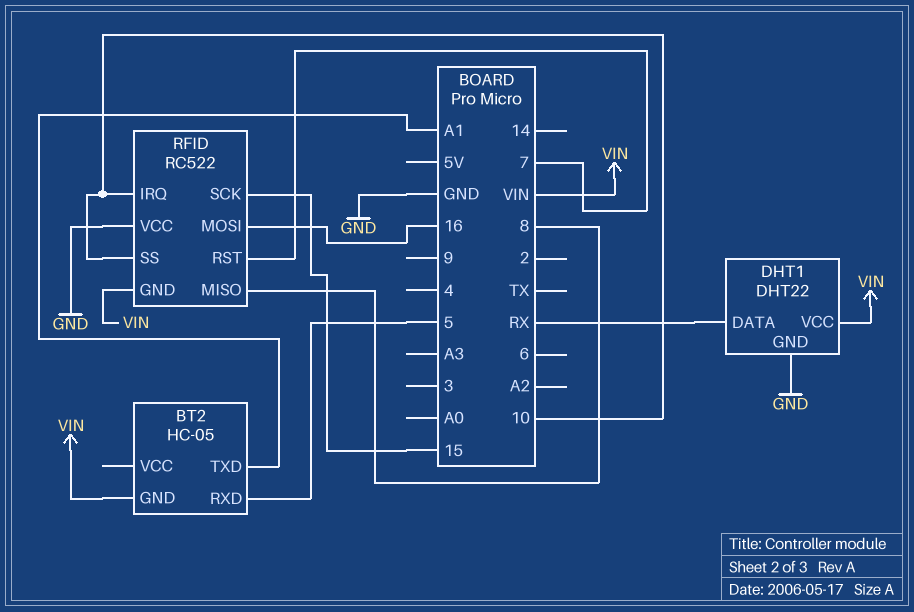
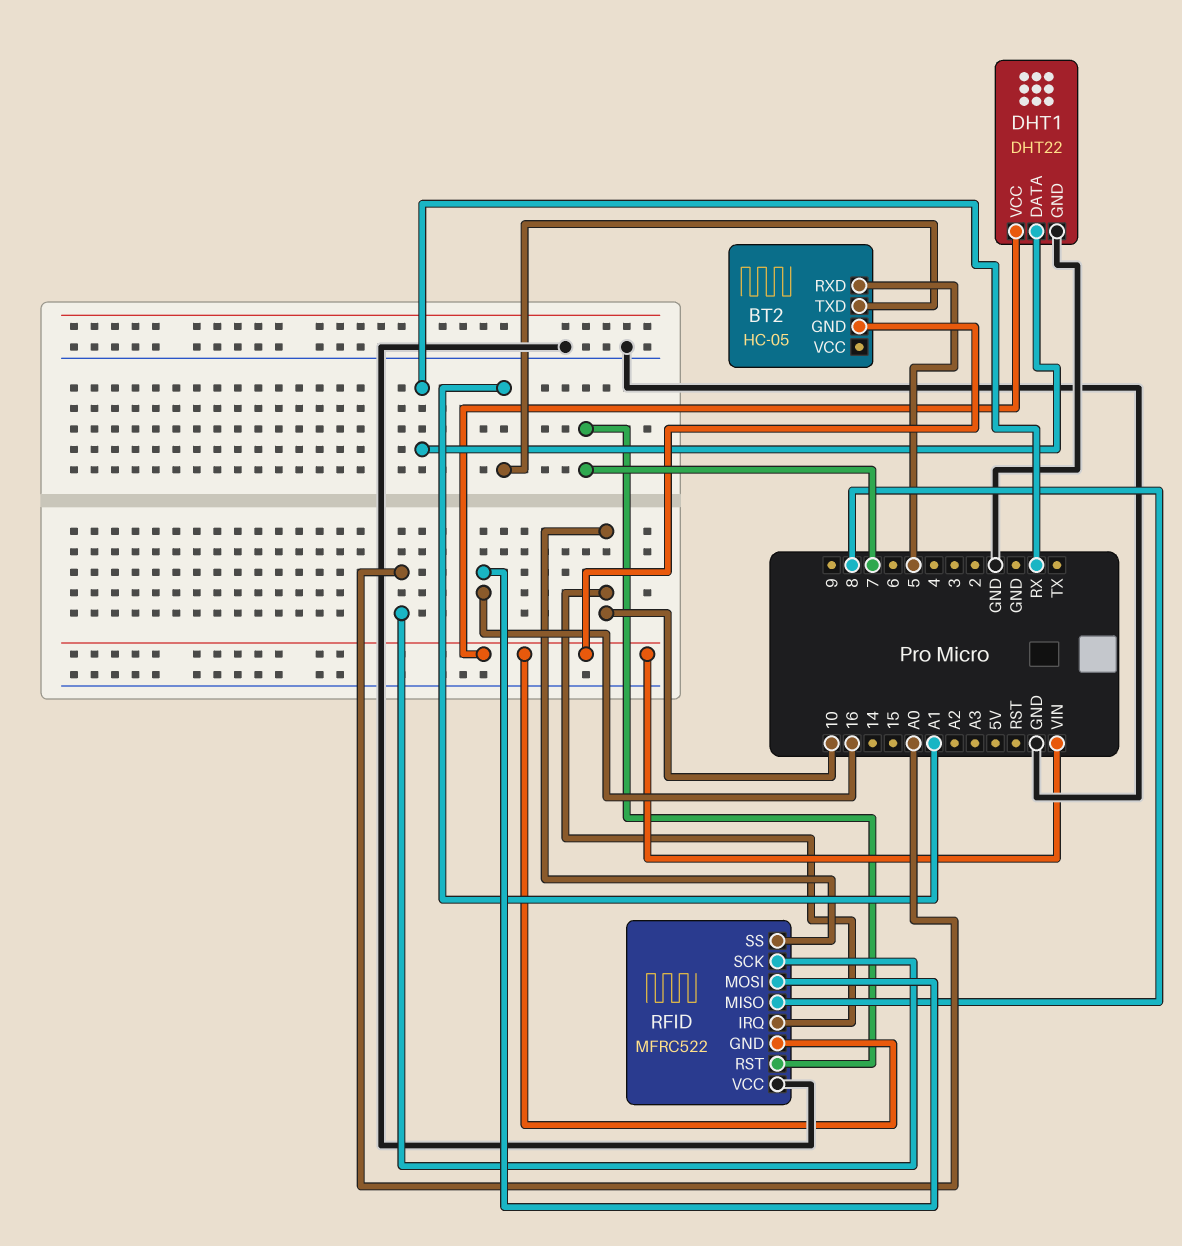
RFID: RC522 -> MFRC522
RFID pin SCK: 15 -> A0

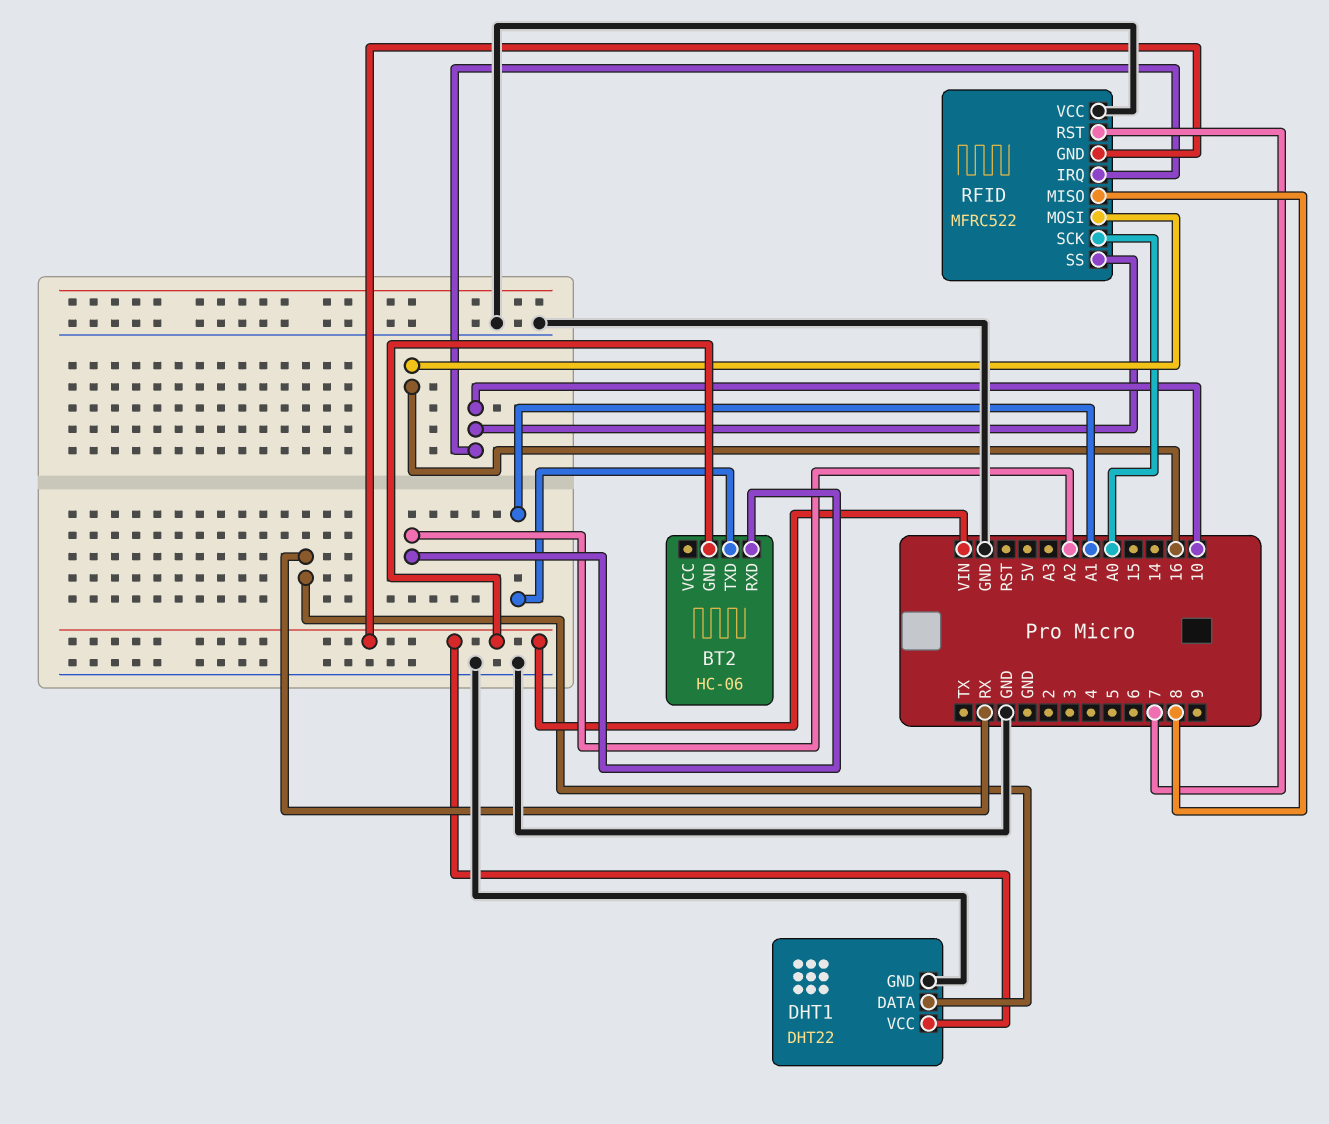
BT2: HC-05 -> HC-06
BT2 pin RXD: 5 -> A2

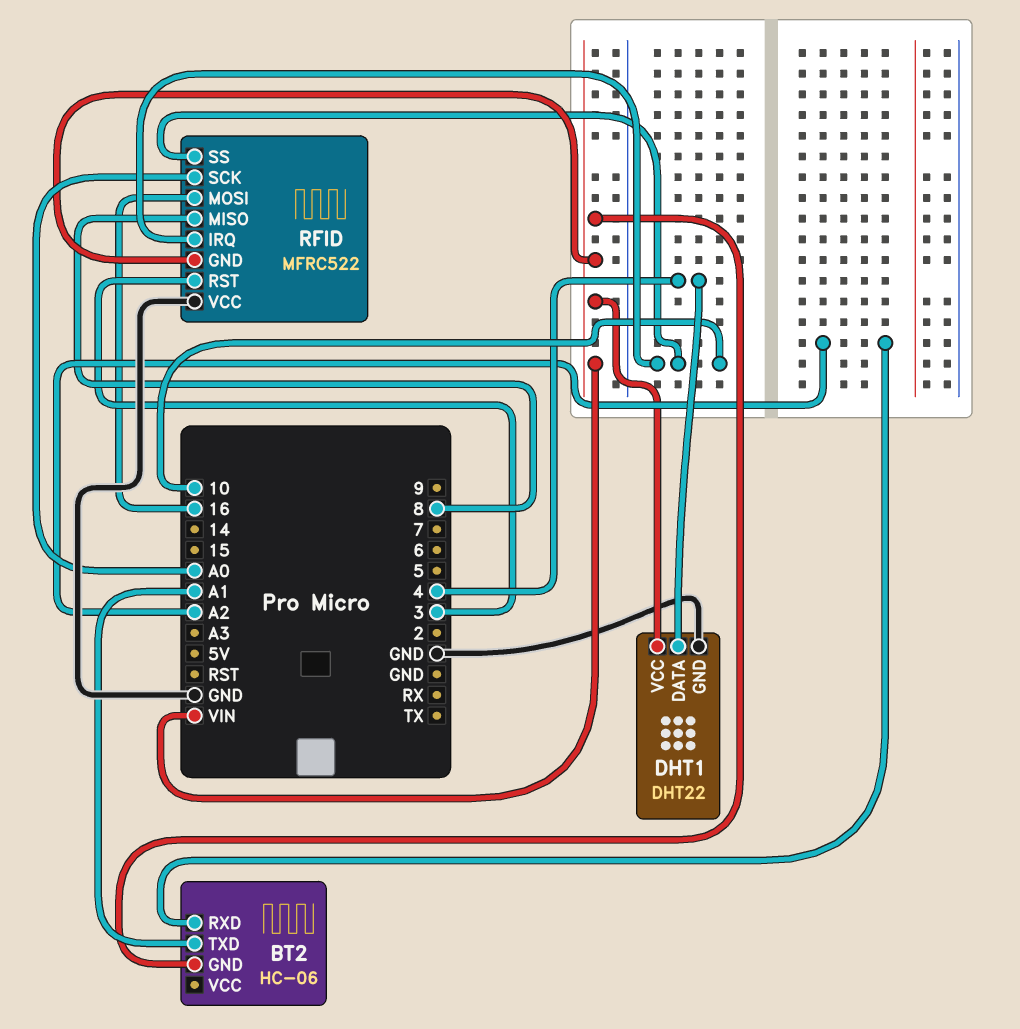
DHT1 pin DATA: RX -> 4
RFID pin RST: 7 -> 3

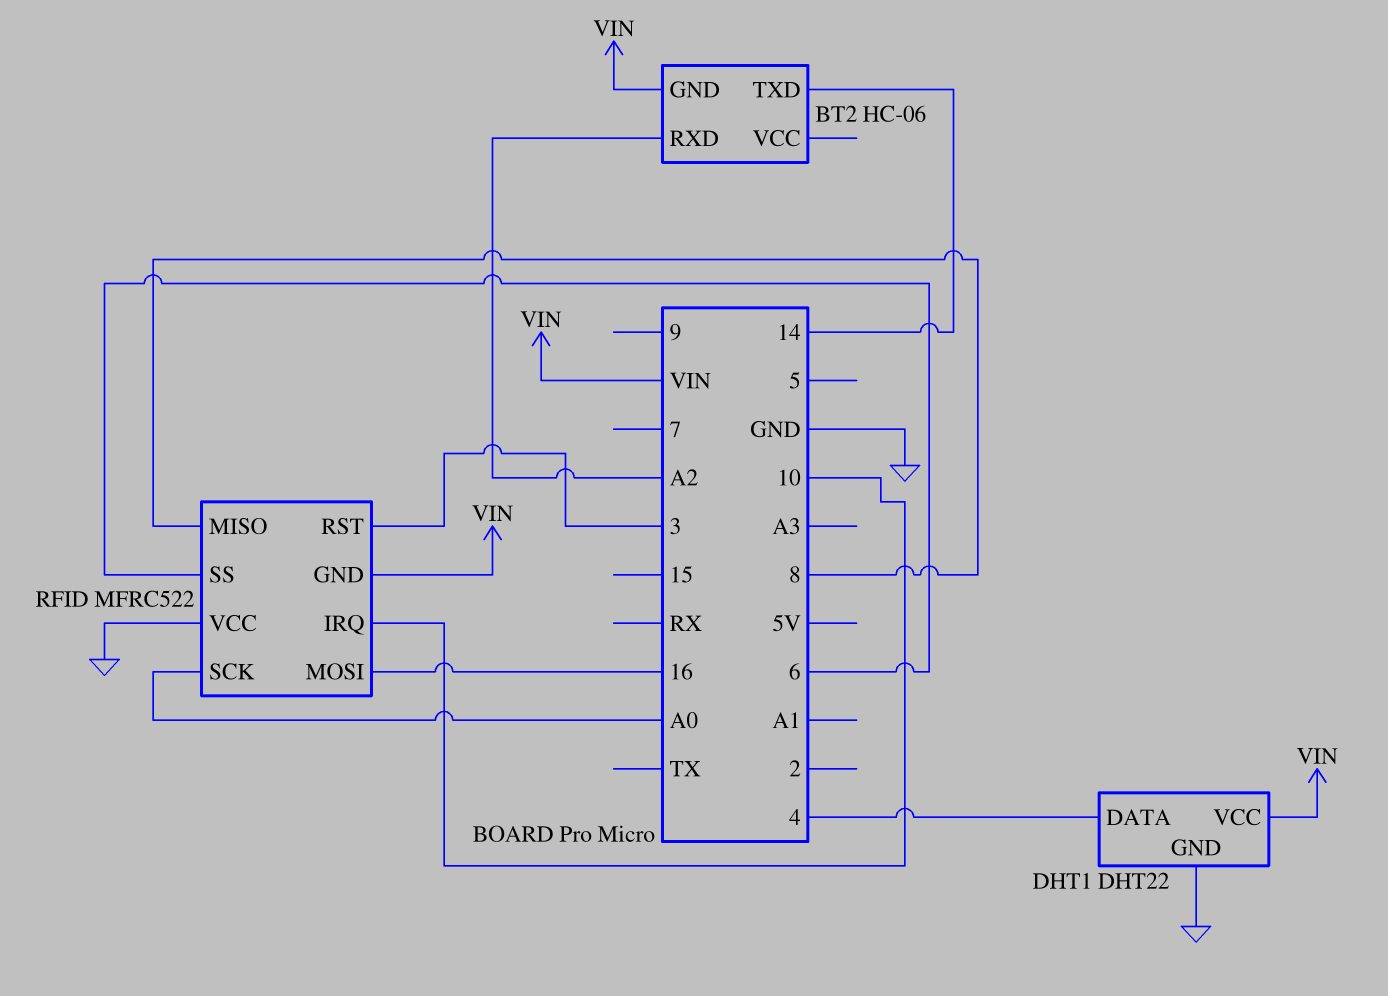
BT2 pin TXD: A1 -> 14
RFID pin SS: 10 -> 6

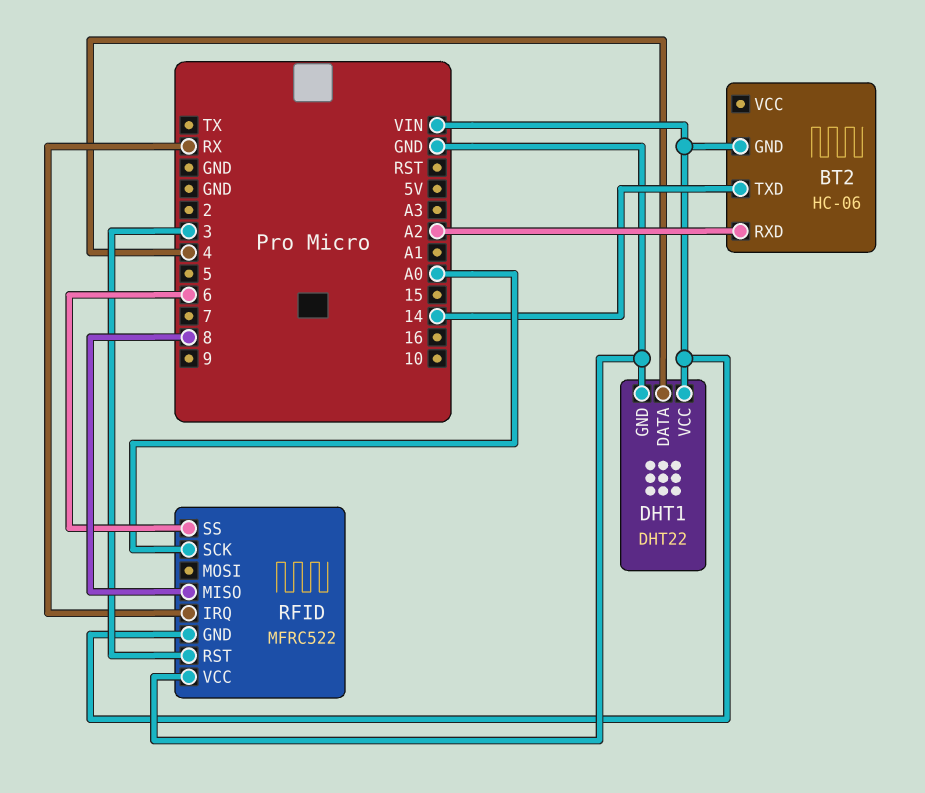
RFID pin IRQ: 10 -> RX
RFID pin MOSI: 16 -> none

